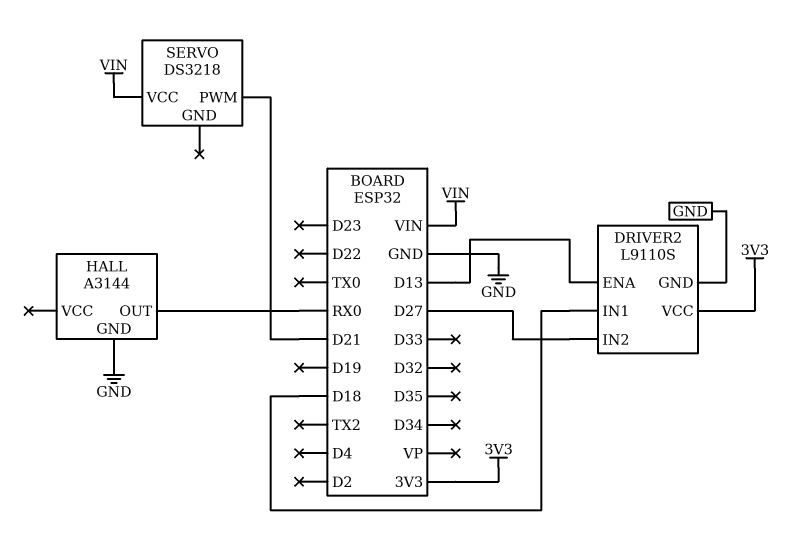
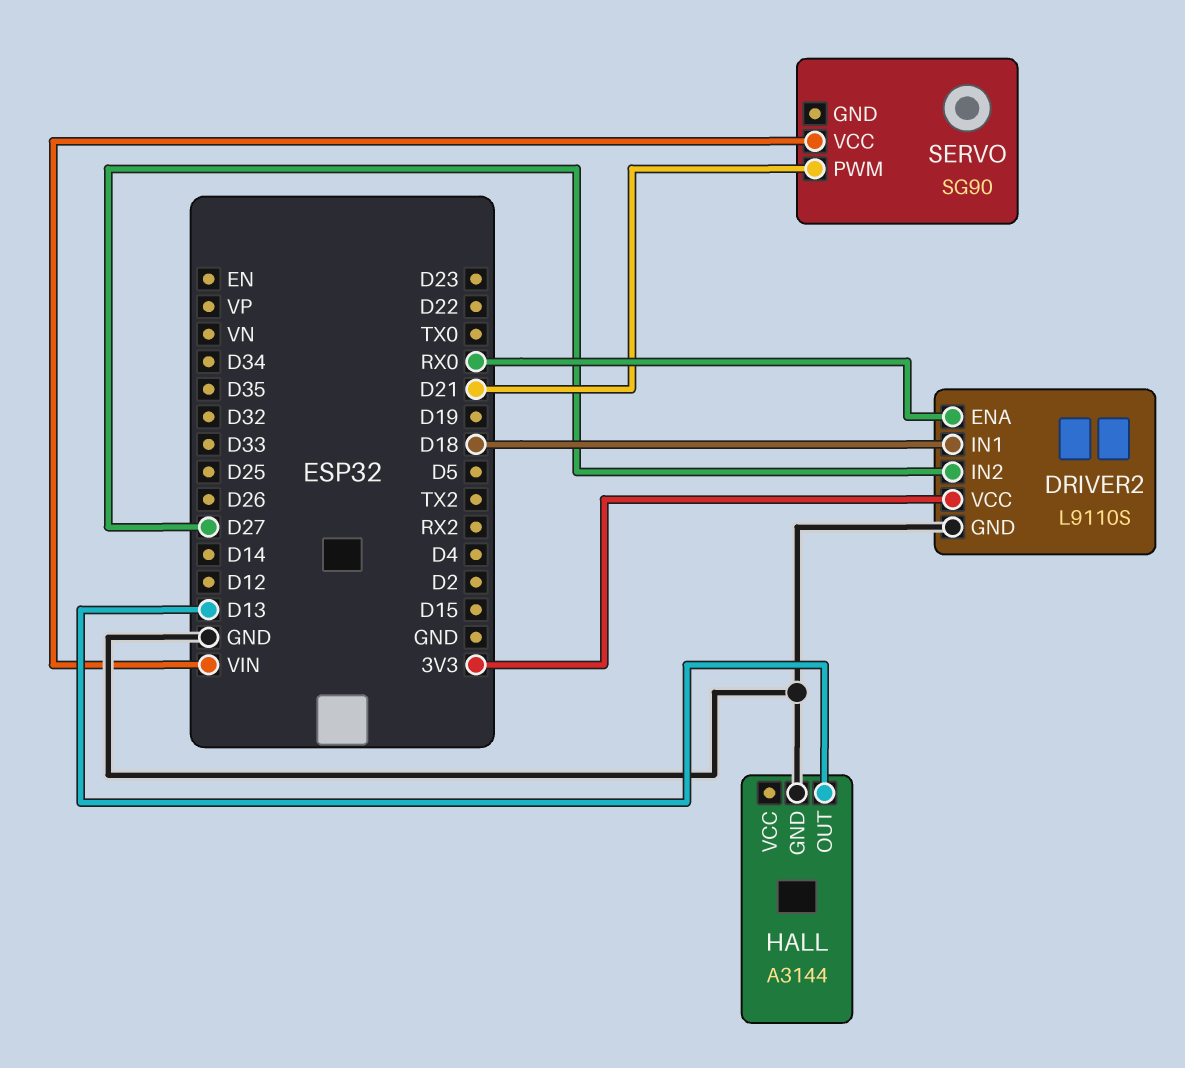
DRIVER2 pin ENA: D13 -> RX0
HALL pin OUT: RX0 -> D13
SERVO: DS3218 -> SG90

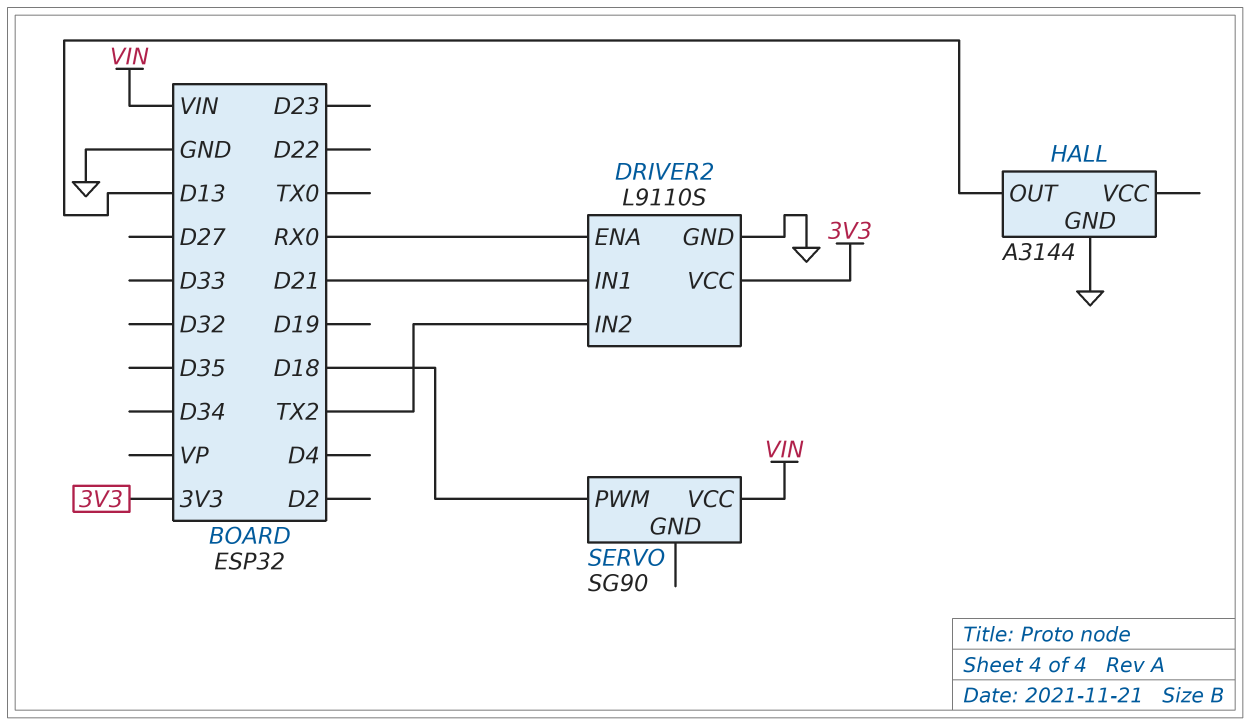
DRIVER2 pin IN1: D18 -> D21
DRIVER2 pin IN2: D27 -> TX2
SERVO pin PWM: D21 -> D18

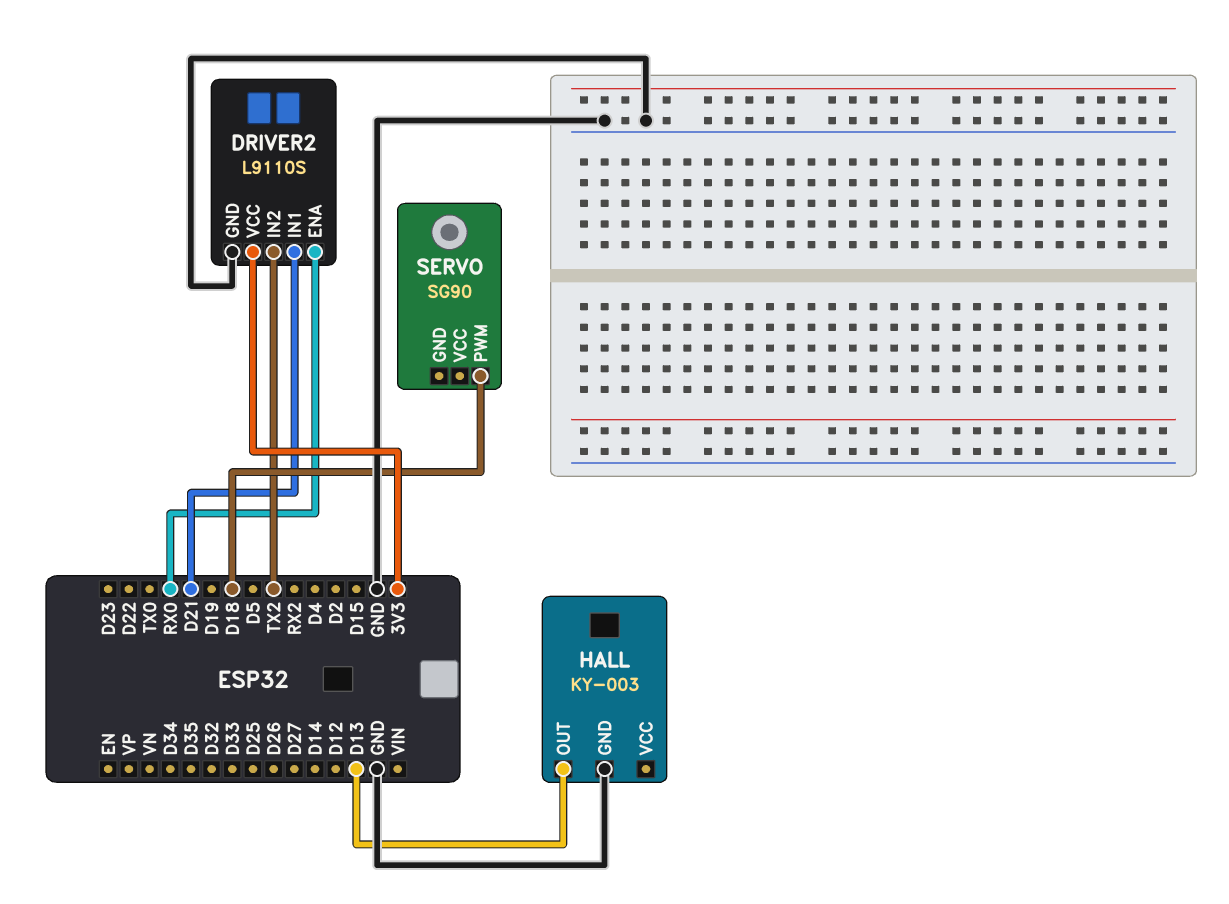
HALL: A3144 -> KY-003
SERVO pin VCC: VIN -> none

